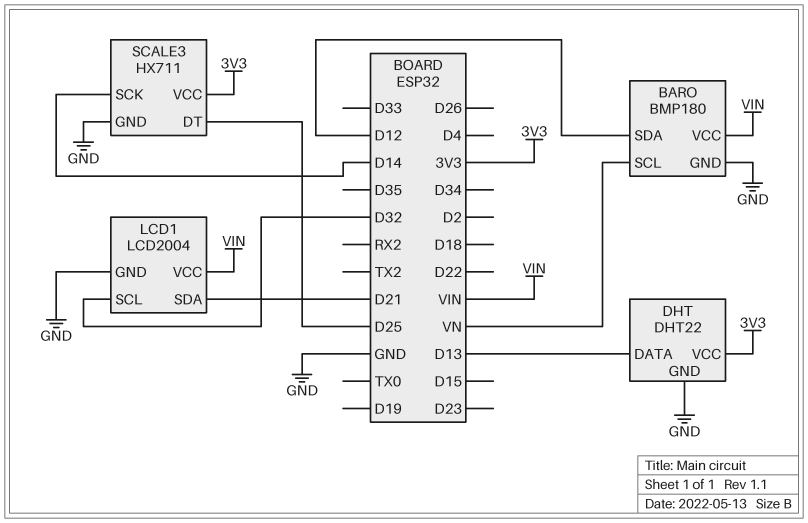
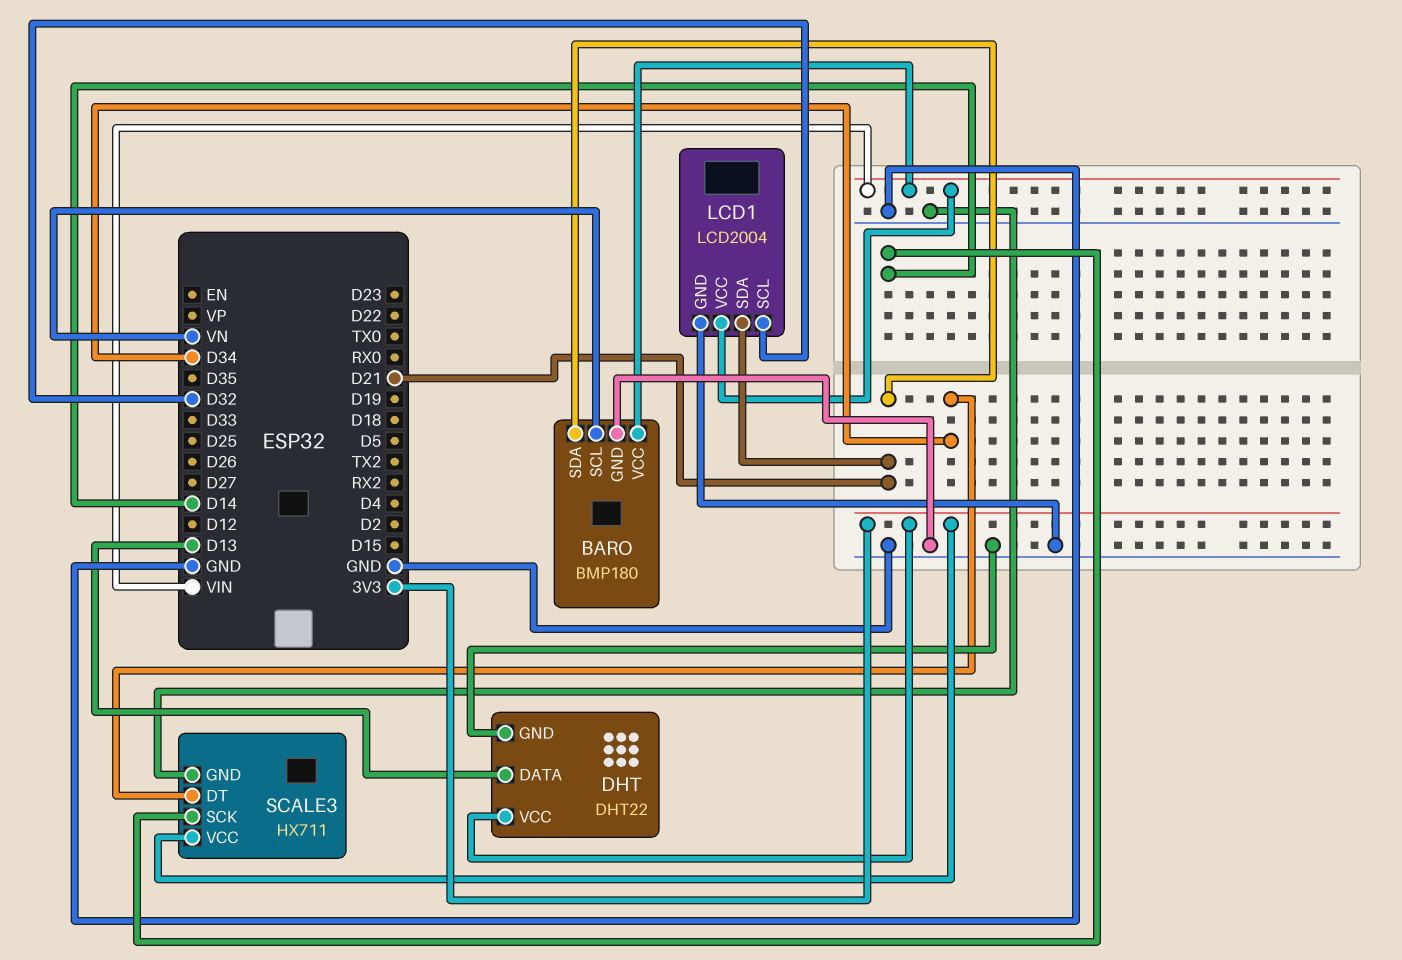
BARO pin SDA: D12 -> D21
SCALE3 pin DT: D25 -> D34

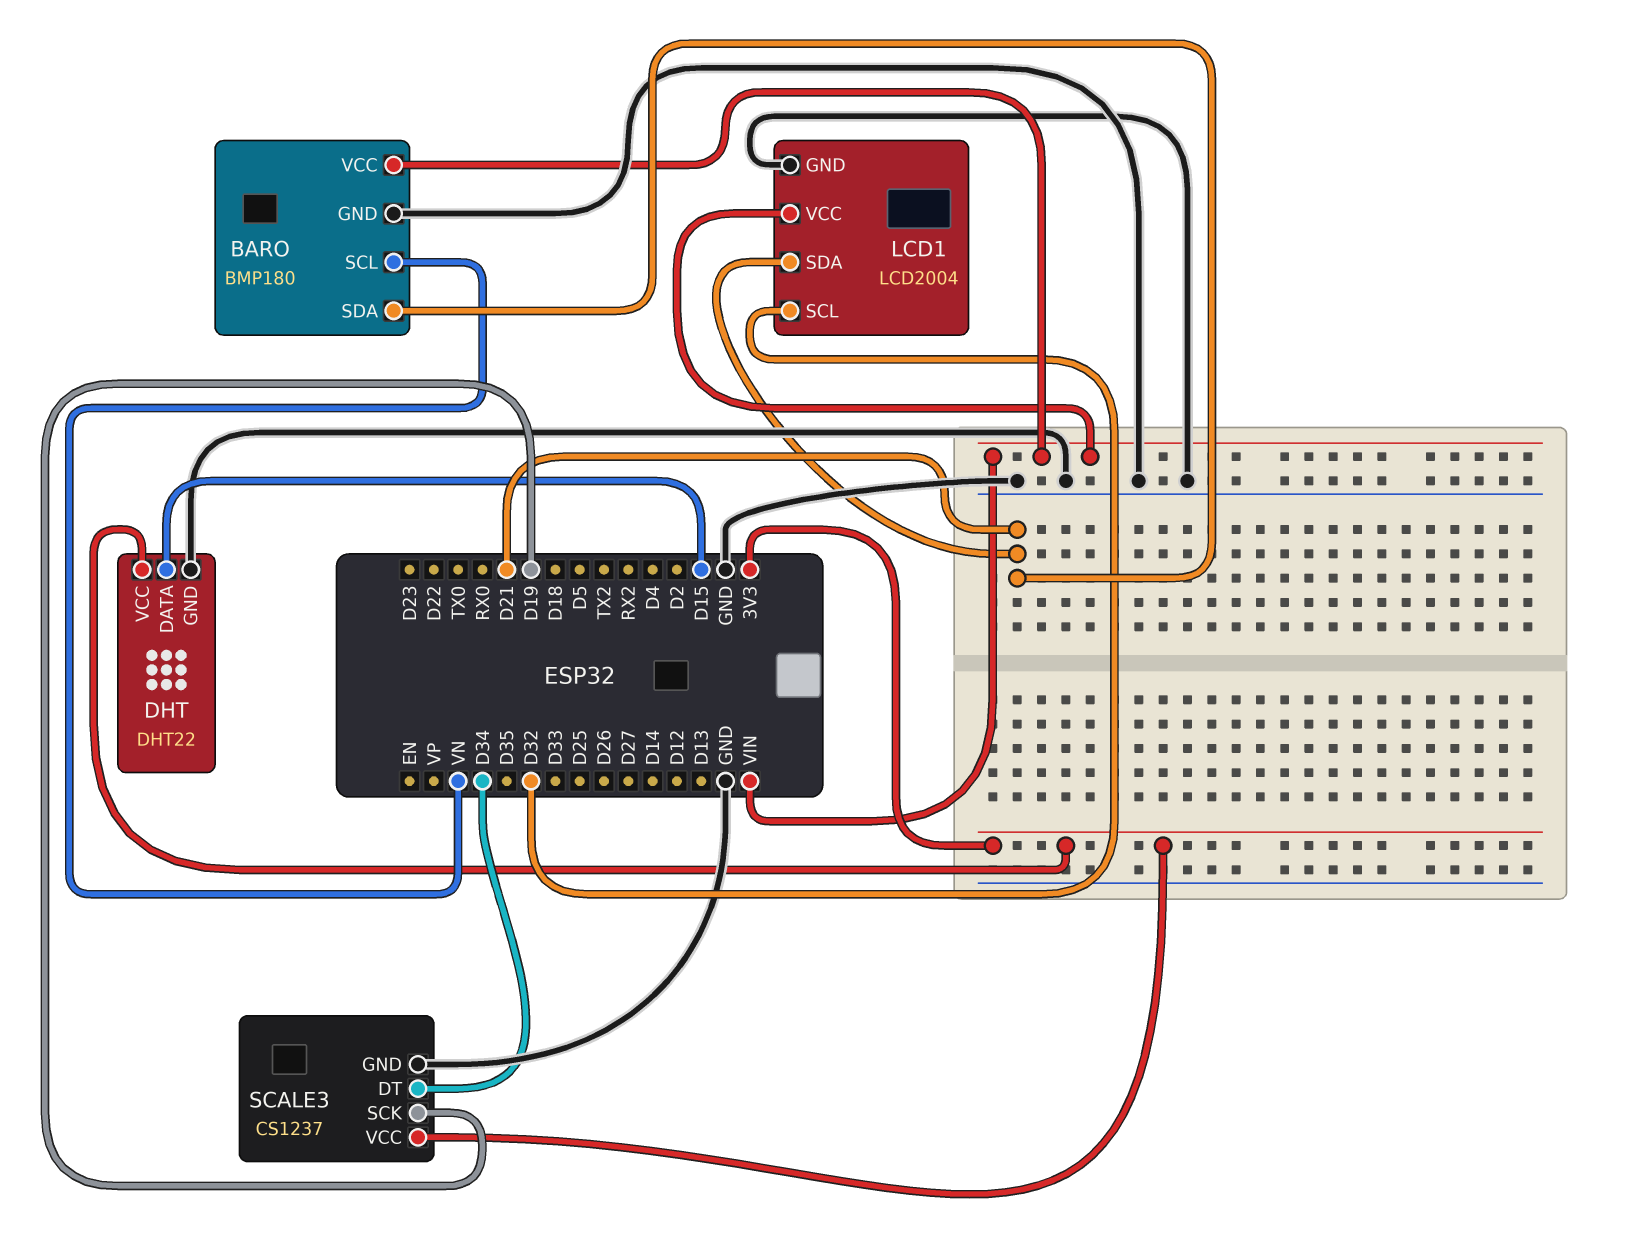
DHT pin DATA: D13 -> D15
SCALE3: HX711 -> CS1237
SCALE3 pin SCK: D14 -> D19

